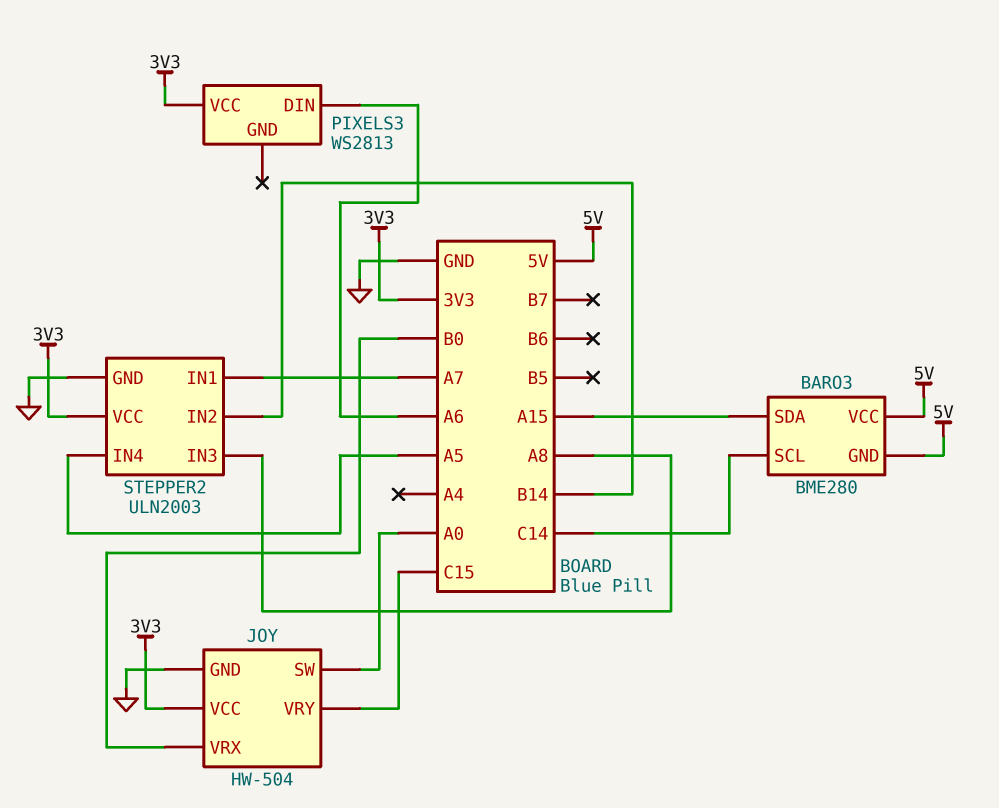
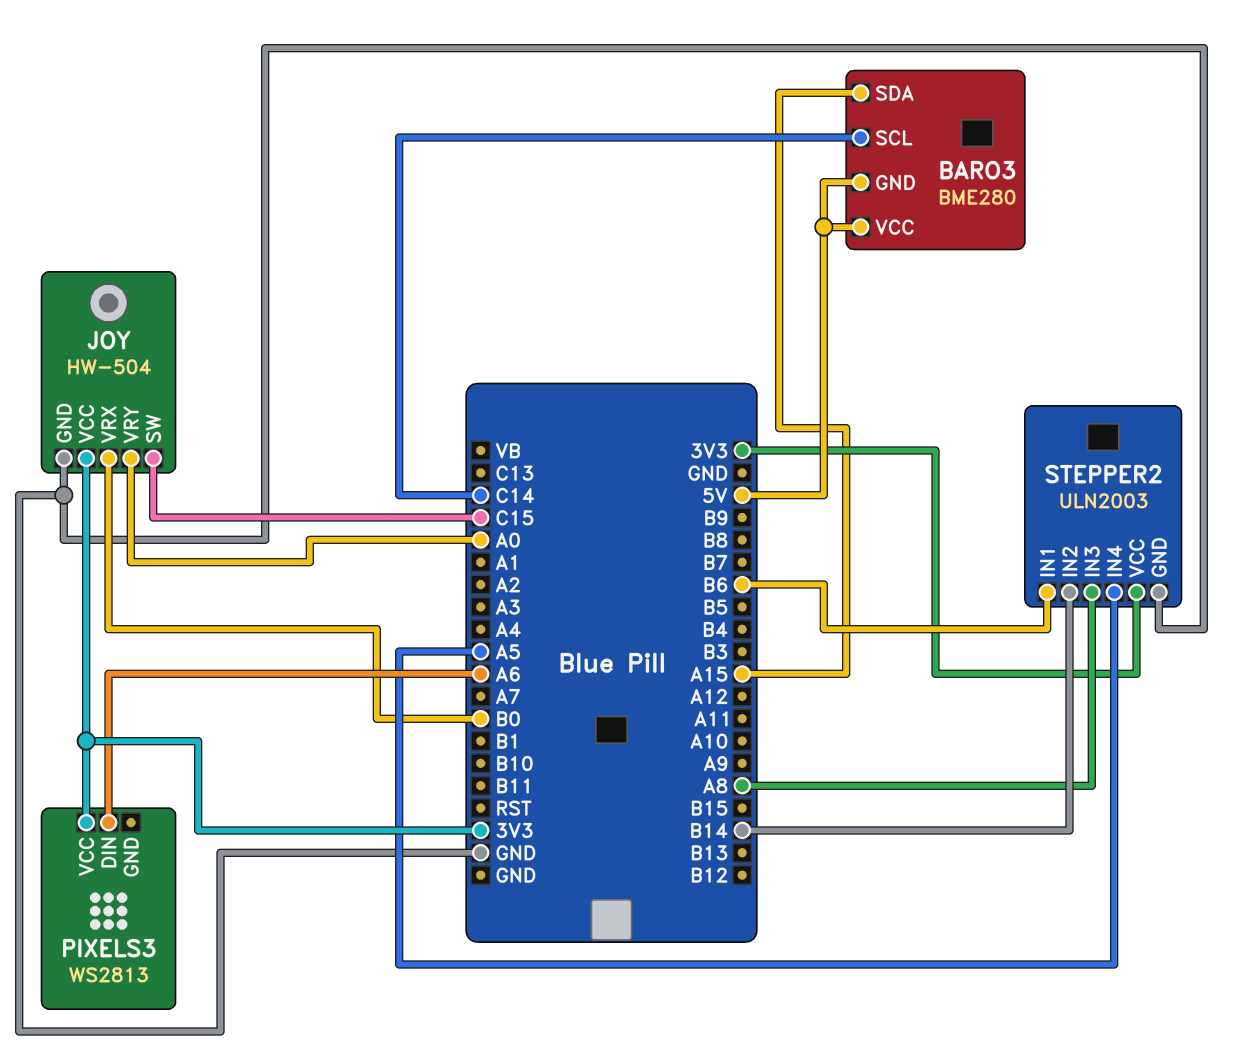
JOY pin SW: A0 -> C15
JOY pin VRY: C15 -> A0
STEPPER2 pin IN1: A7 -> B6

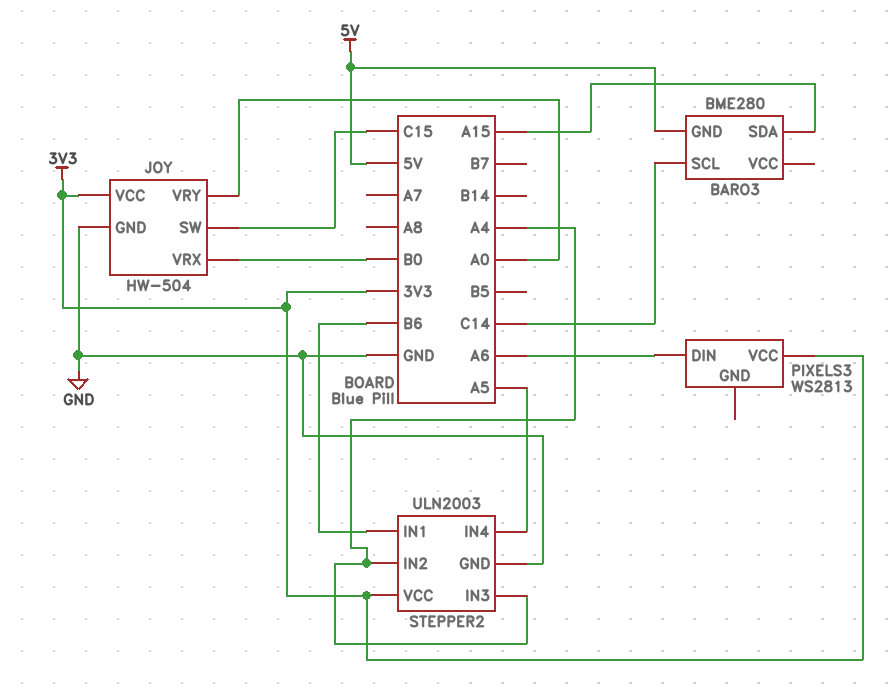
BARO3 pin VCC: 5V -> none
STEPPER2 pin IN2: B14 -> A4
STEPPER2 pin IN3: A8 -> A4

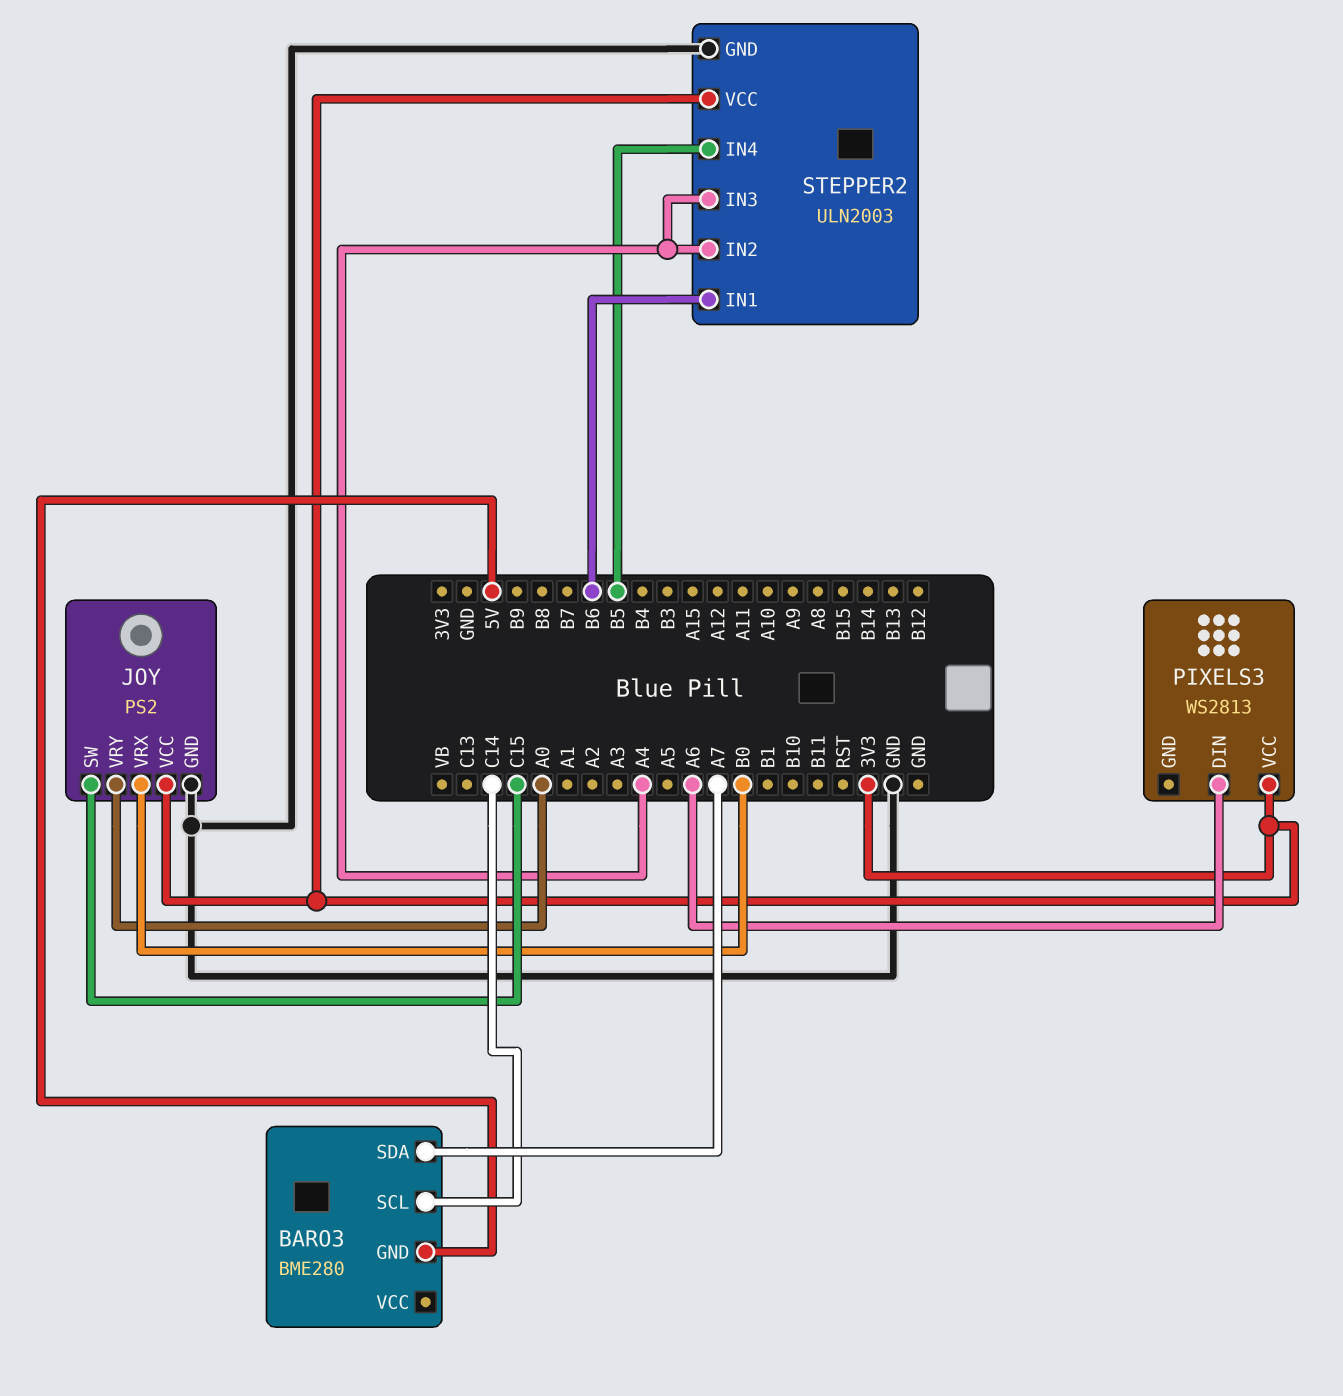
BARO3 pin SDA: A15 -> A7
JOY: HW-504 -> PS2
STEPPER2 pin IN4: A5 -> B5

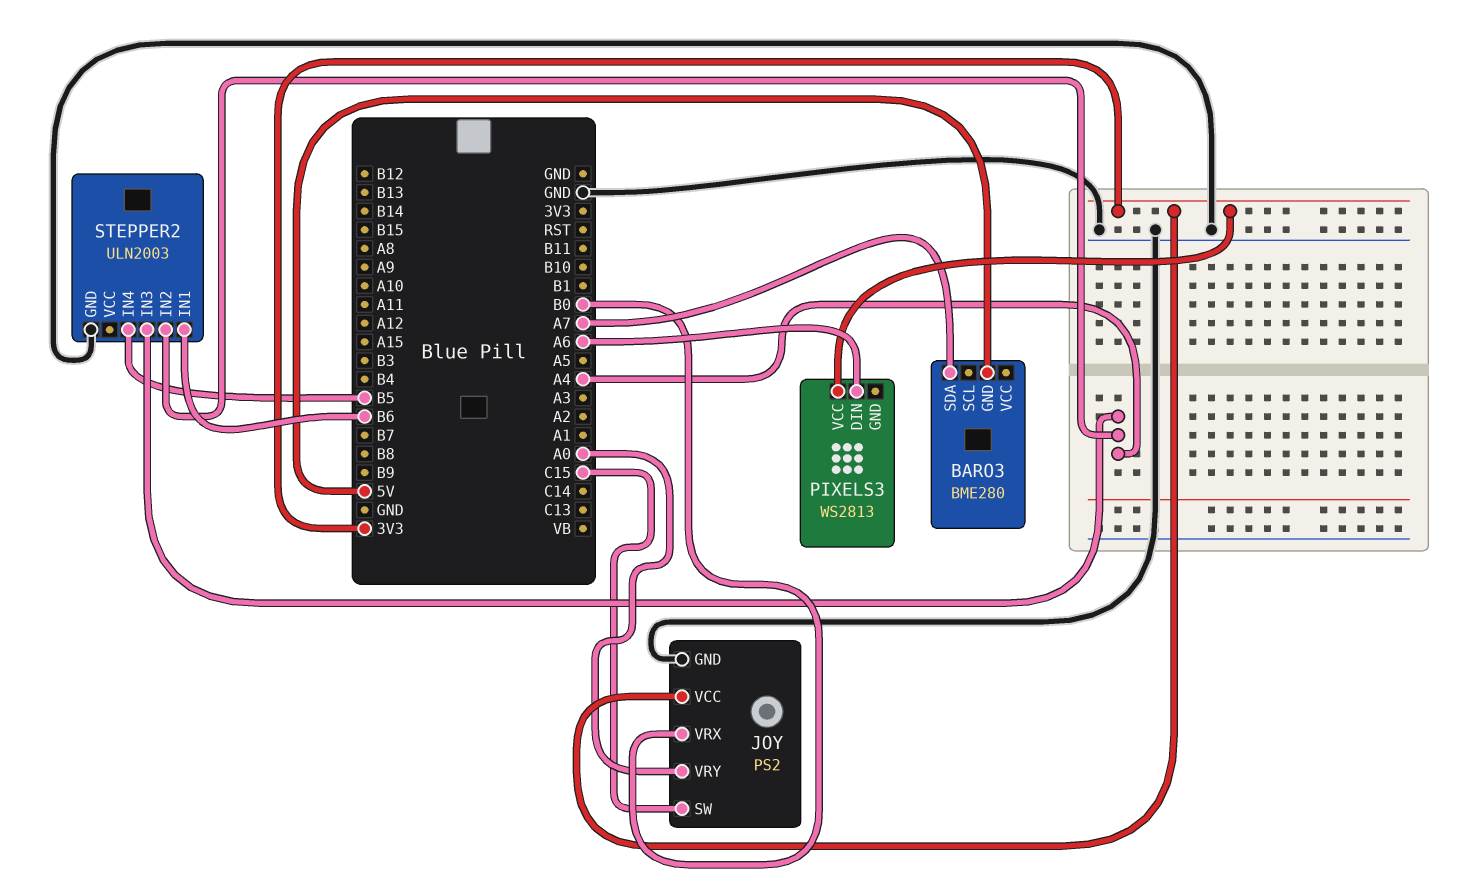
BARO3 pin SCL: C14 -> none
STEPPER2 pin VCC: 3V3 -> none

